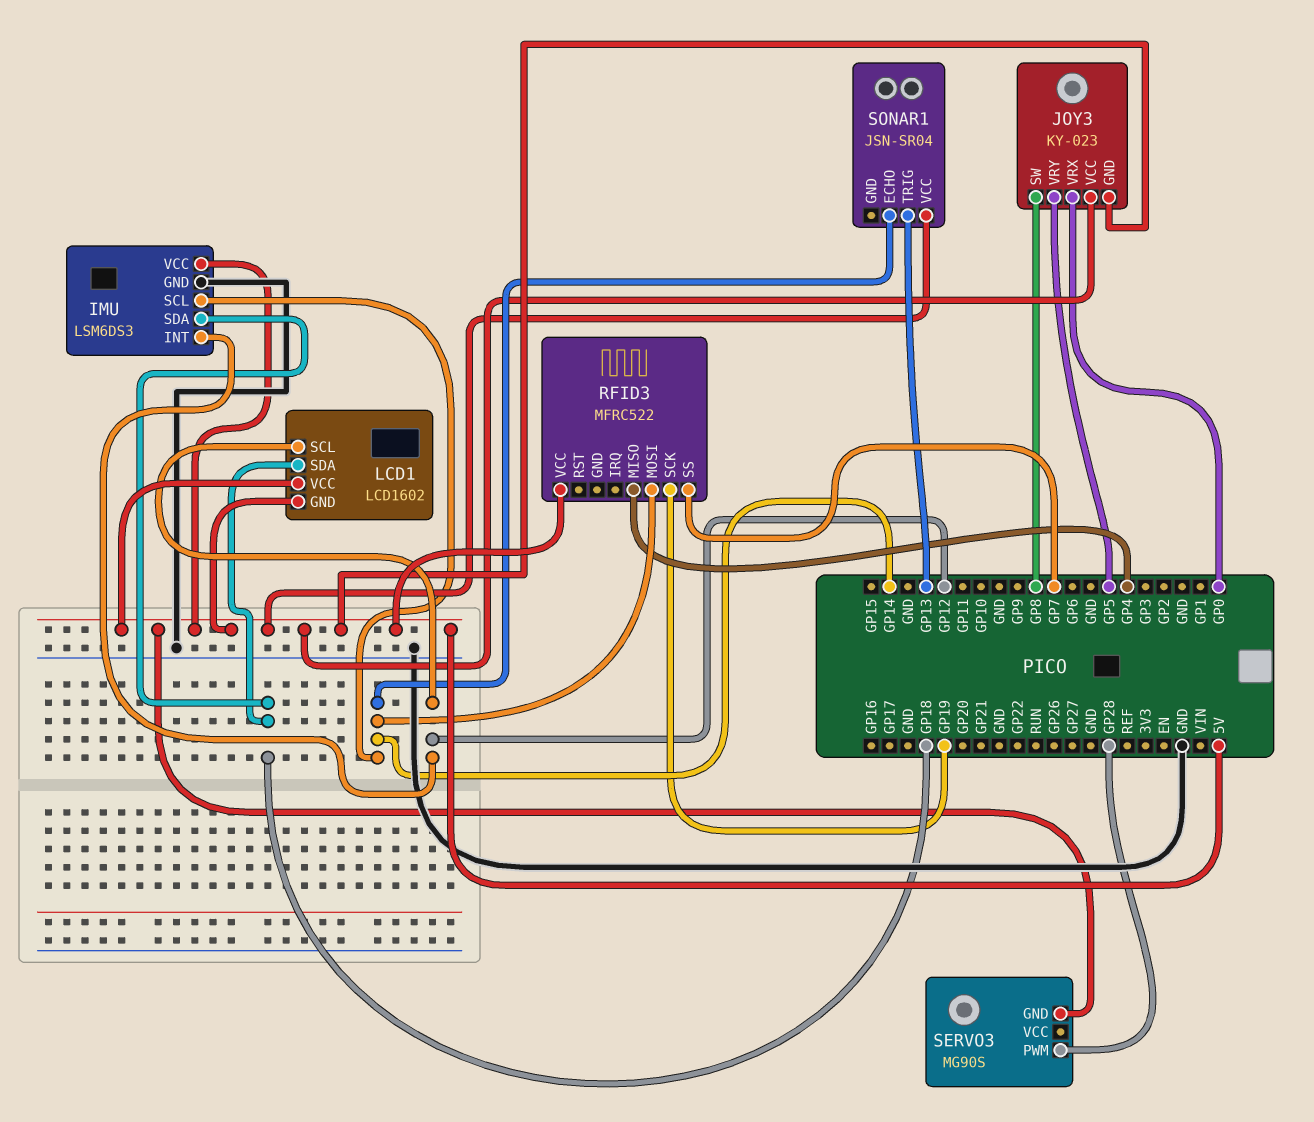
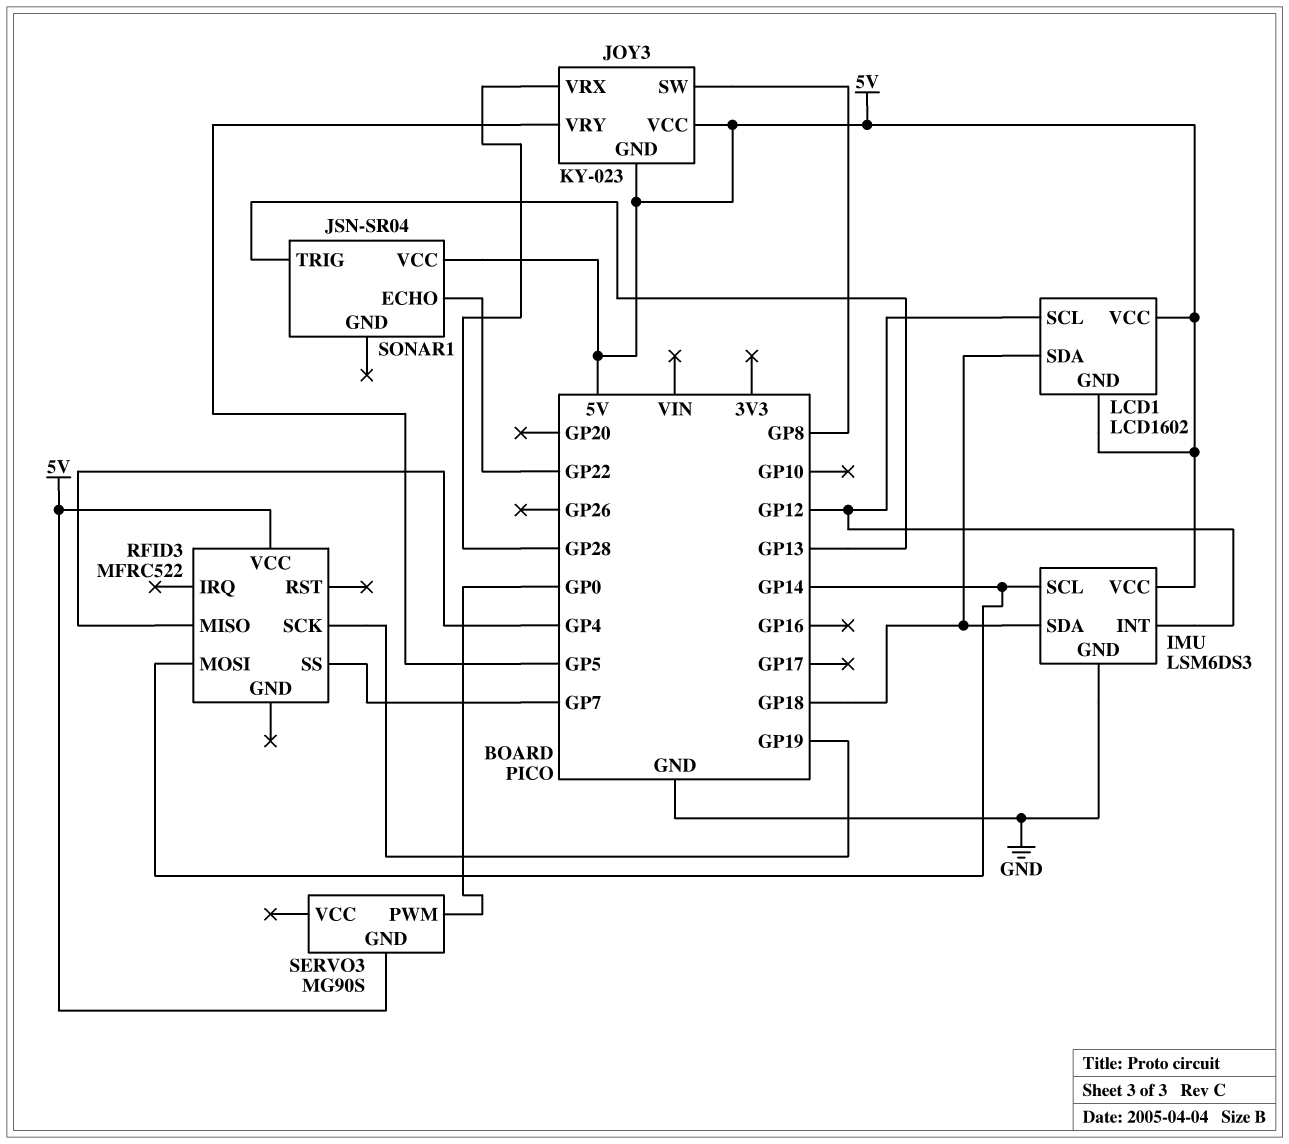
JOY3 pin VRX: GP0 -> GP28
SERVO3 pin PWM: GP28 -> GP0
SONAR1 pin ECHO: GP14 -> GP22

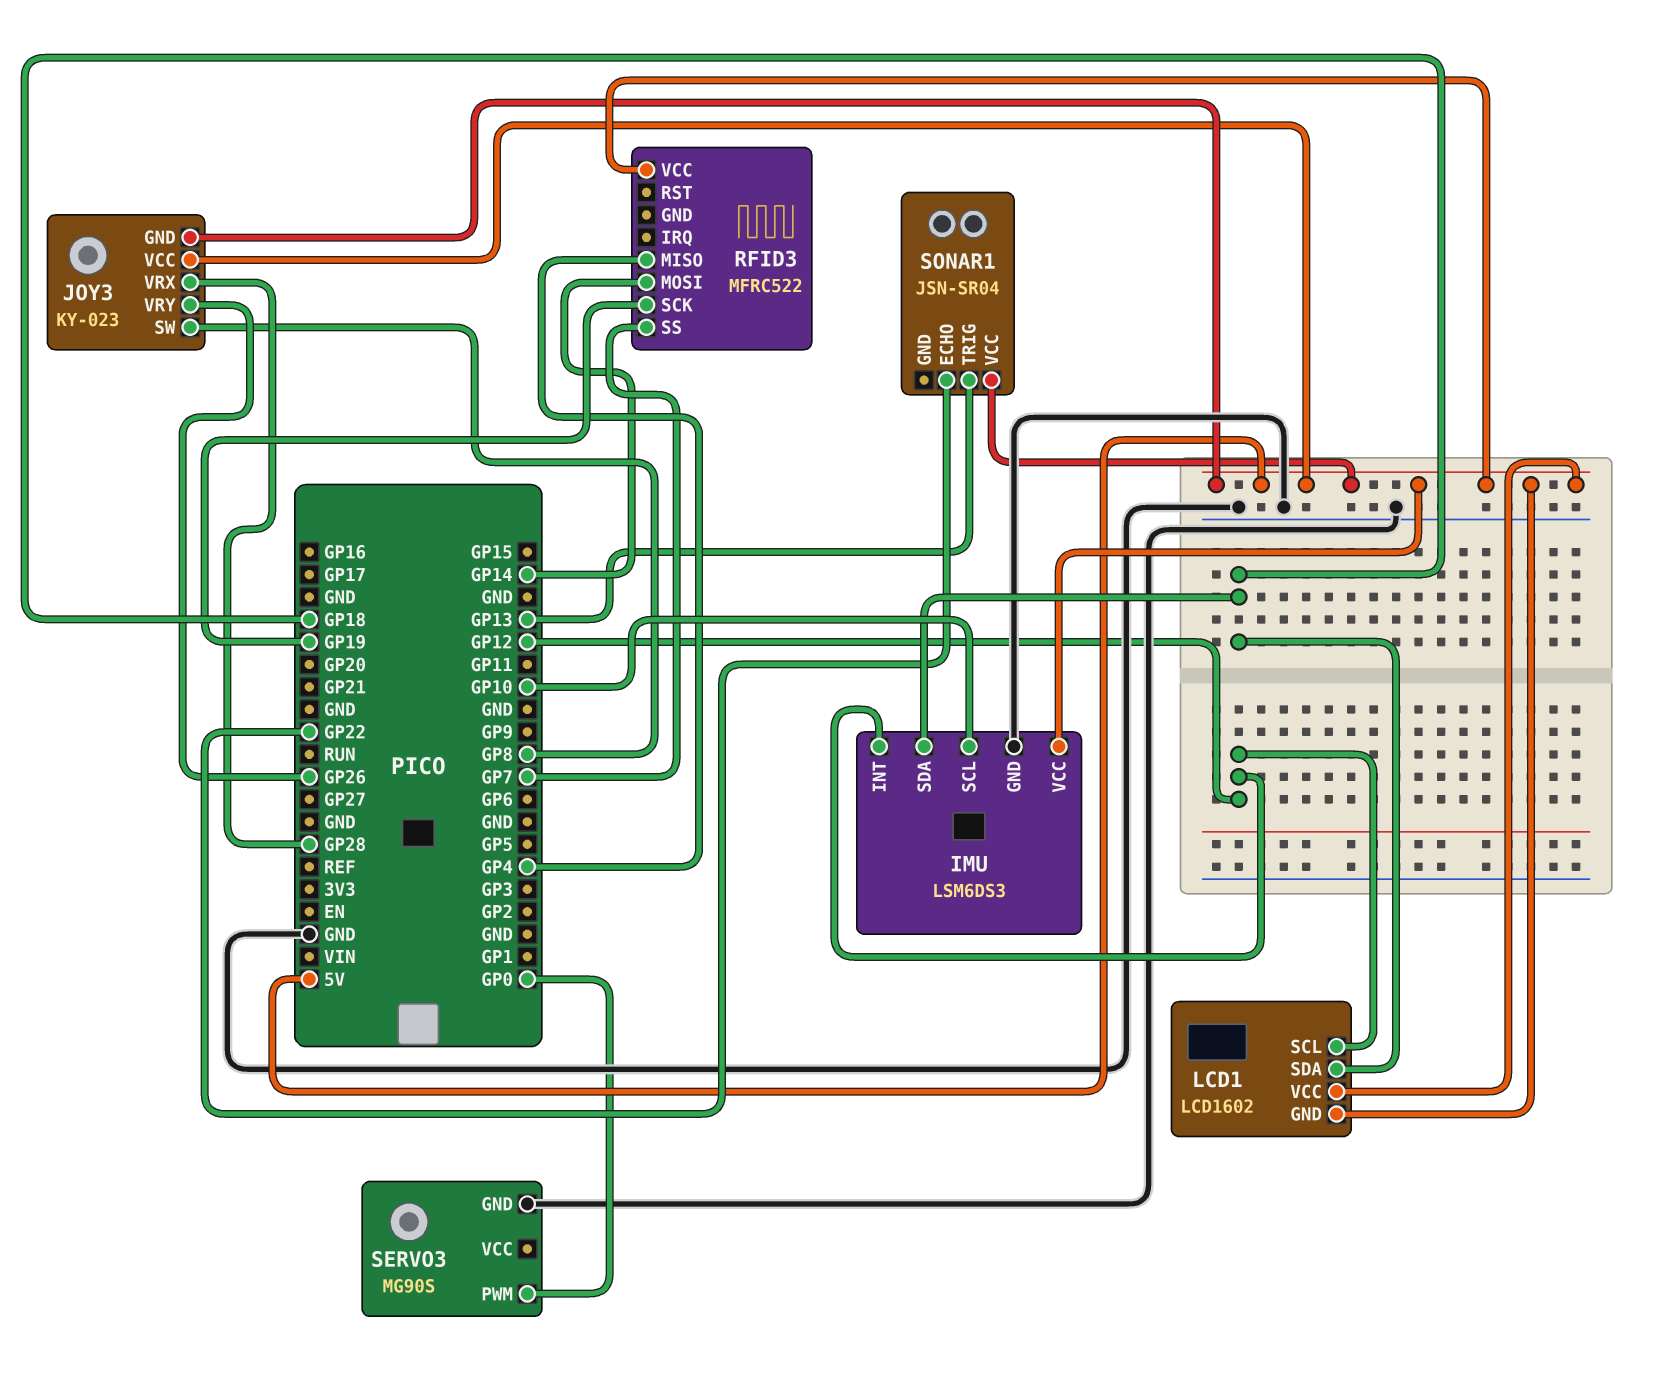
IMU pin SCL: GP14 -> GP10
JOY3 pin VRY: GP5 -> GP26
SERVO3 pin GND: 5V -> GND

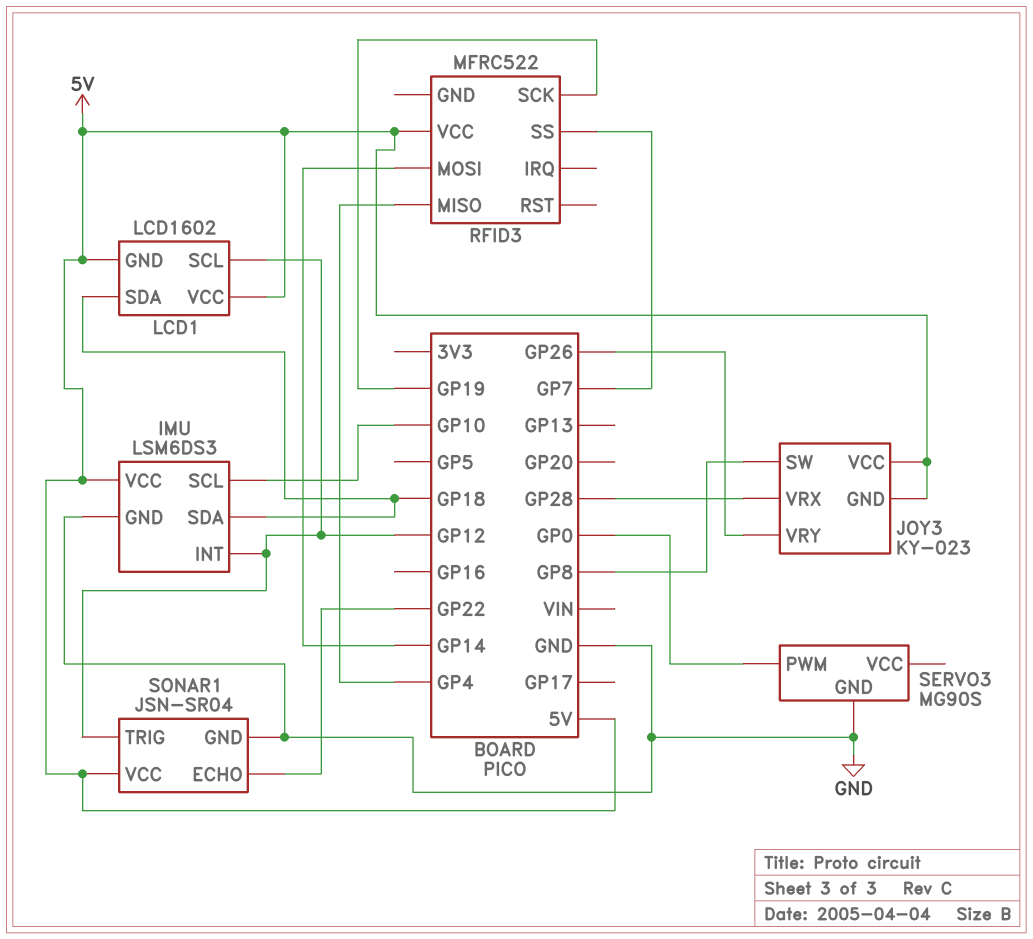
SONAR1 pin GND: none -> GND
SONAR1 pin TRIG: GP13 -> GP12

